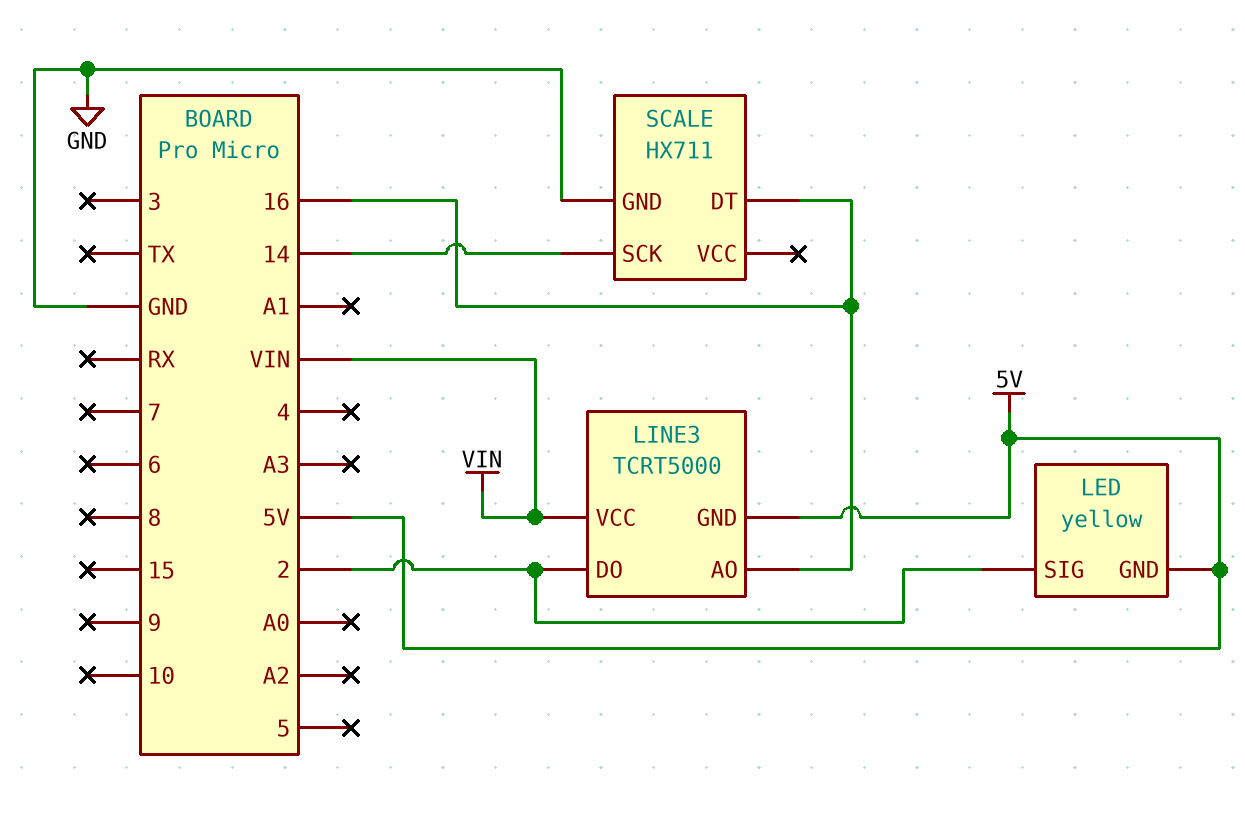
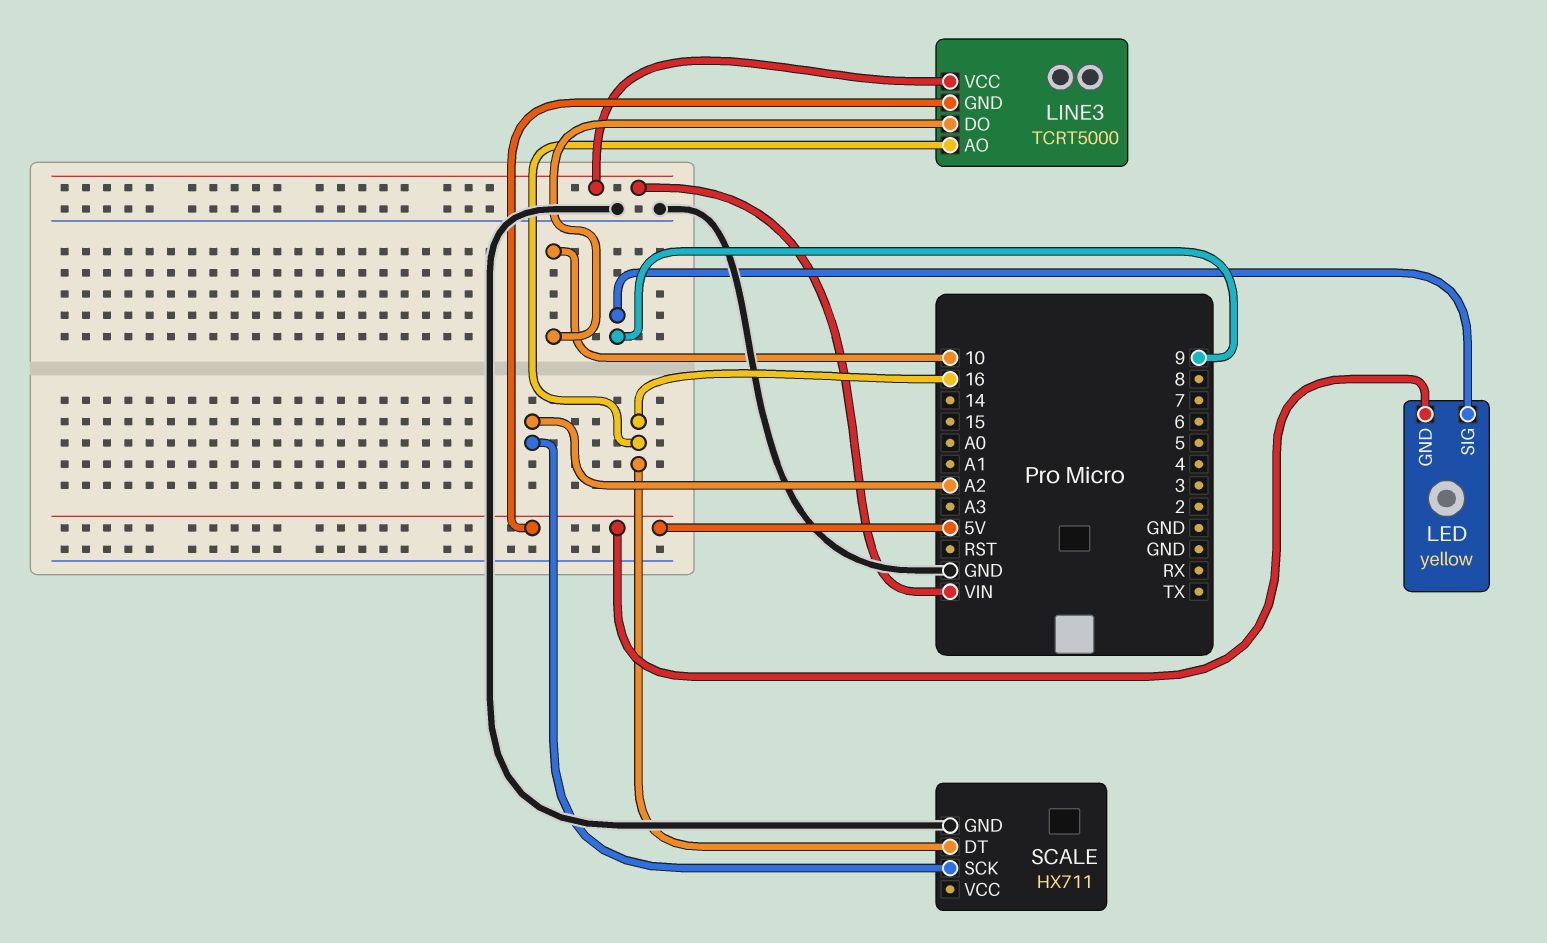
LED pin SIG: 2 -> 9
LINE3 pin DO: 2 -> 10
SCALE pin SCK: 14 -> A2

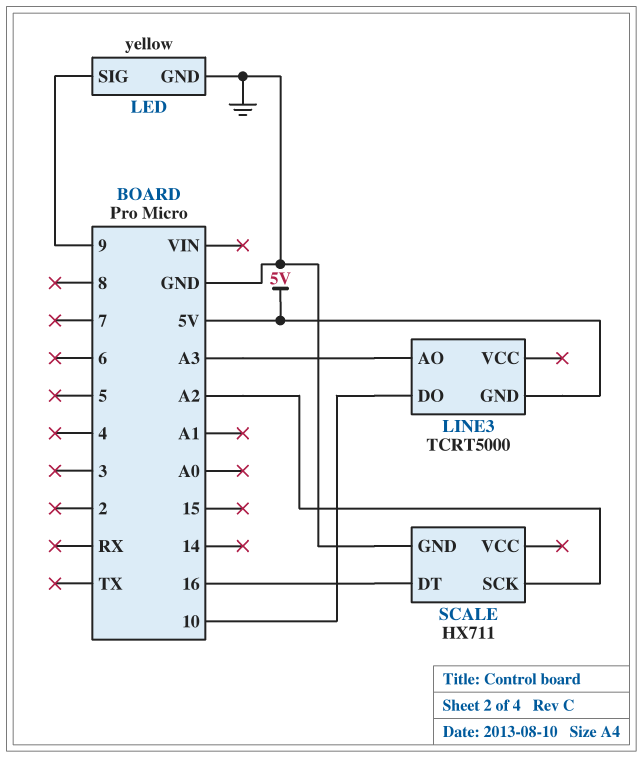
LED pin GND: 5V -> GND
LINE3 pin AO: 16 -> A3
LINE3 pin VCC: VIN -> none

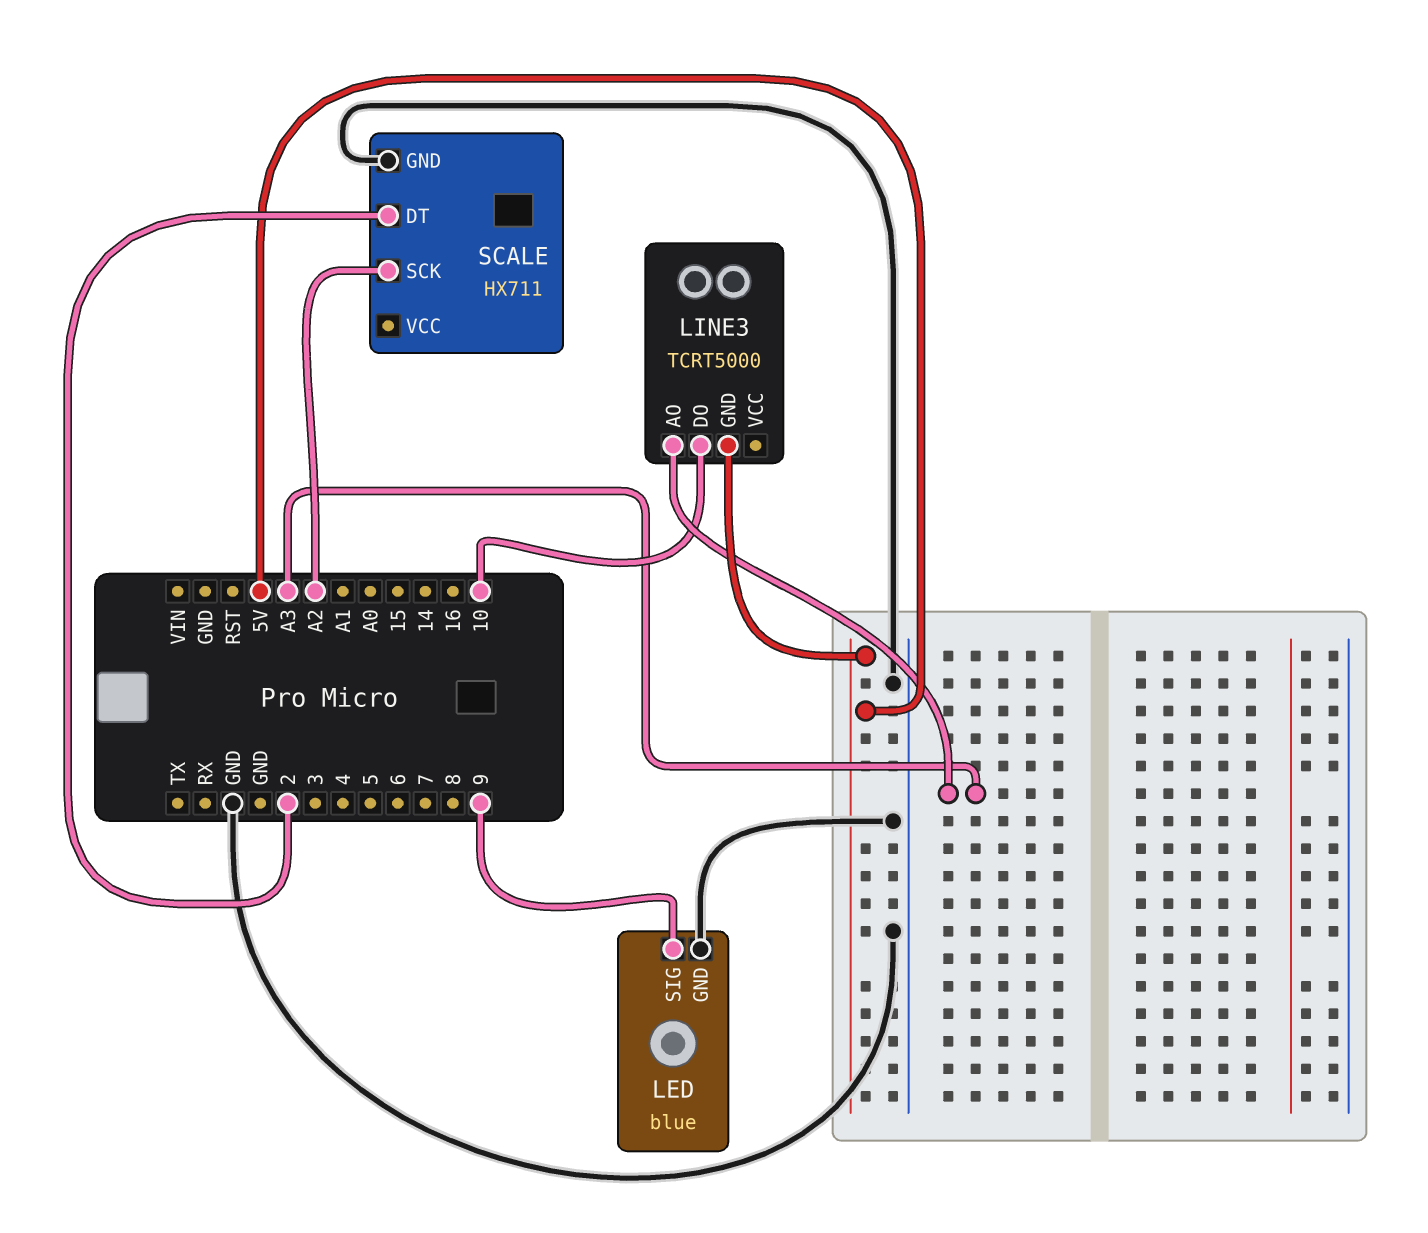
LED: yellow -> blue
SCALE pin DT: 16 -> 2

